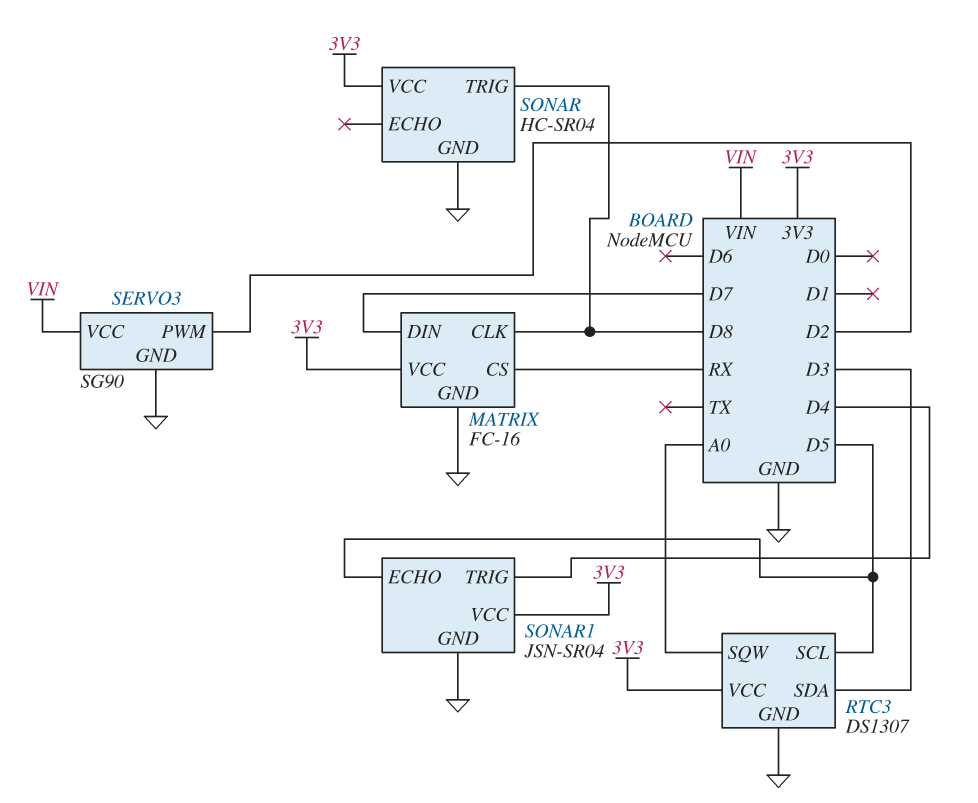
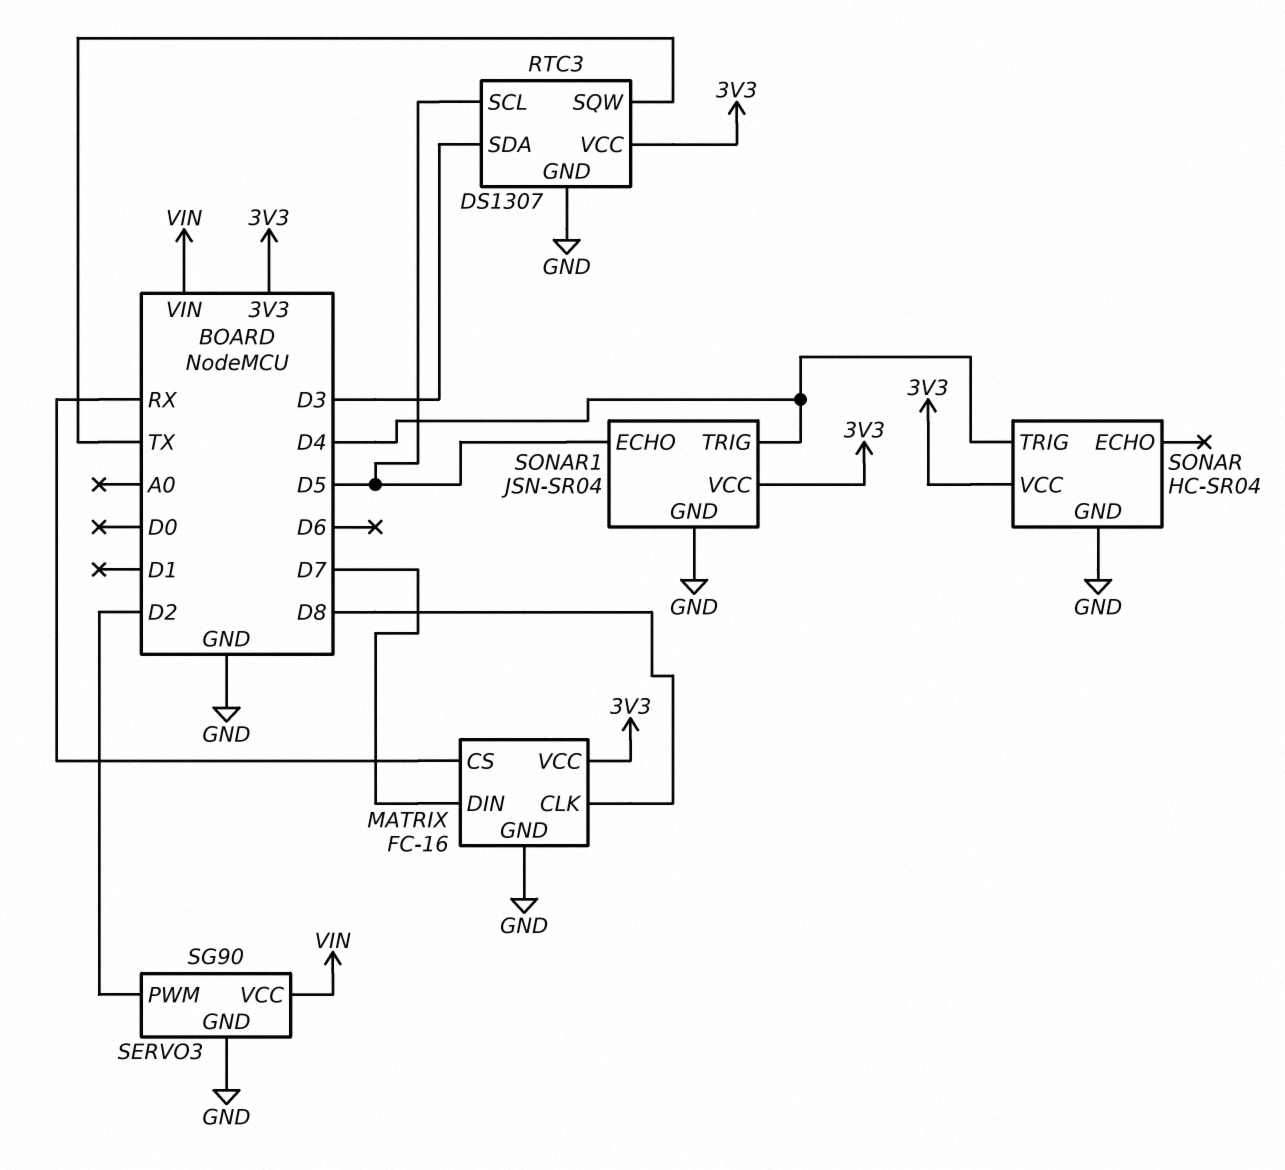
RTC3 pin SQW: A0 -> TX
SONAR pin TRIG: D8 -> D4

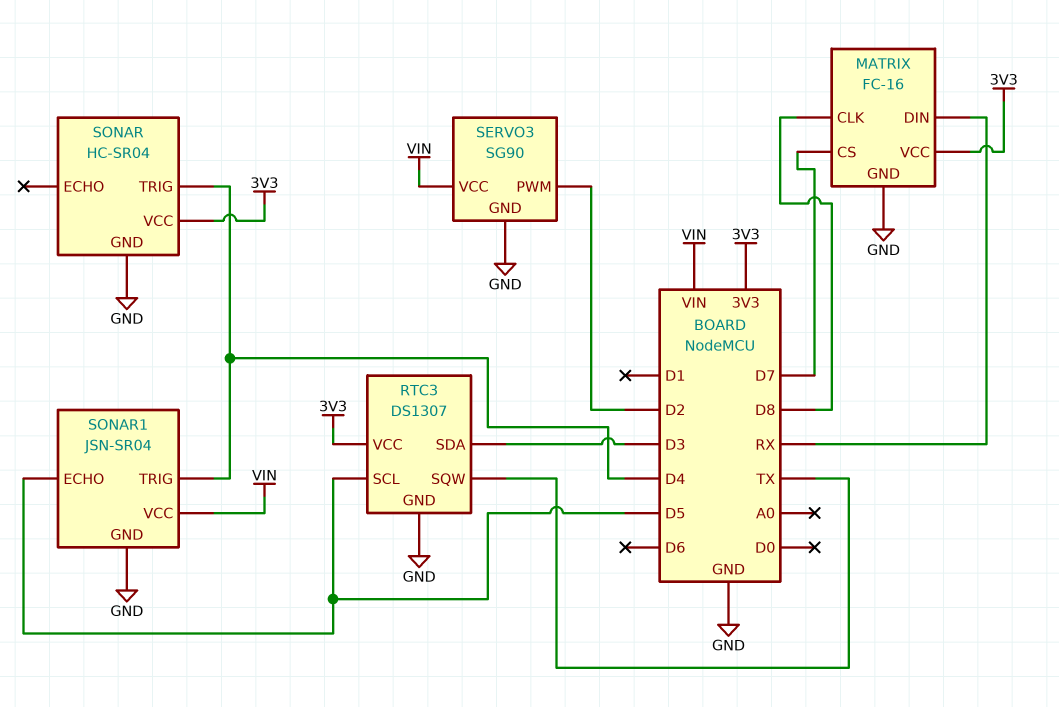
MATRIX pin CS: RX -> D7
MATRIX pin DIN: D7 -> RX
SONAR1 pin VCC: 3V3 -> VIN

